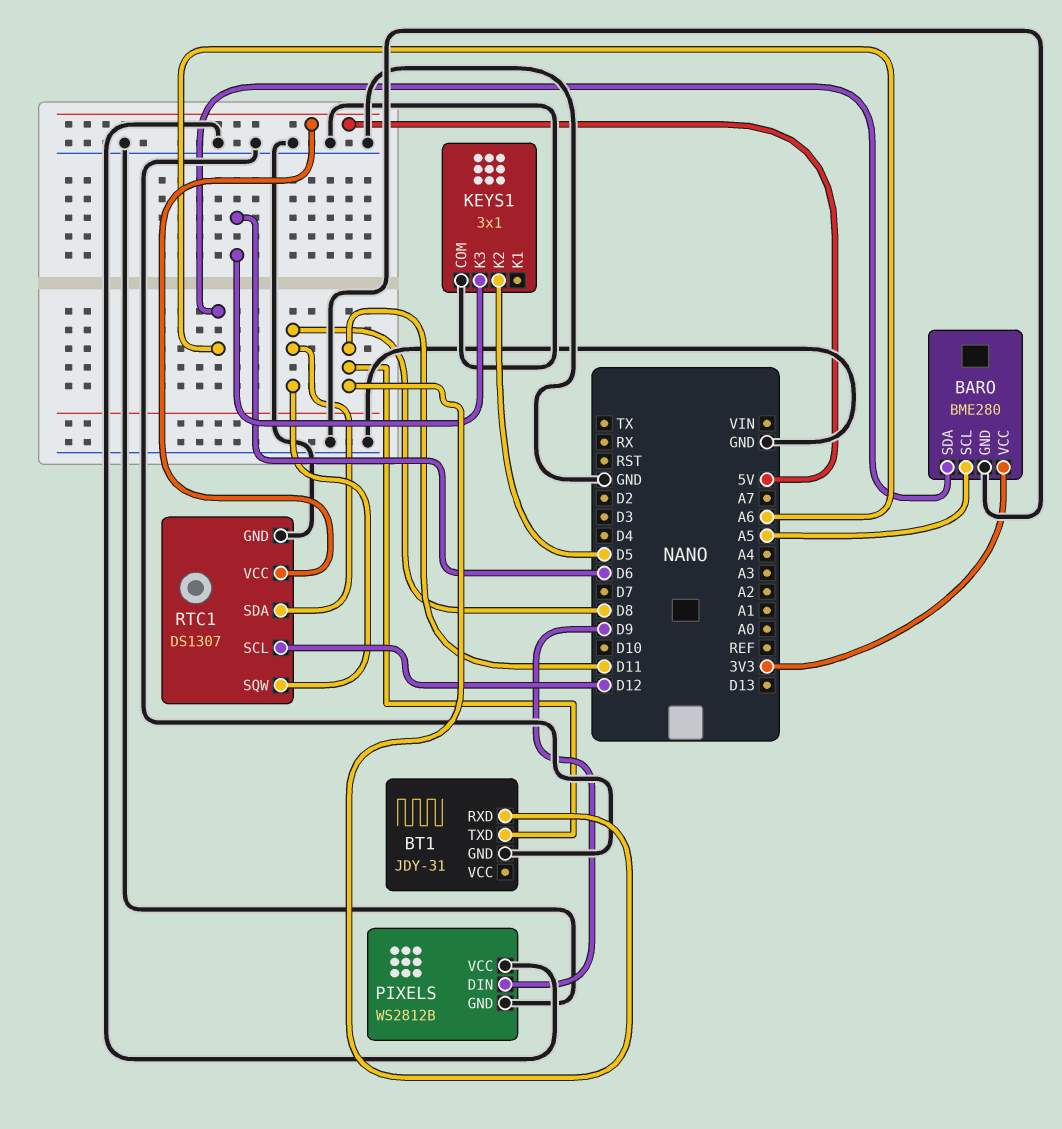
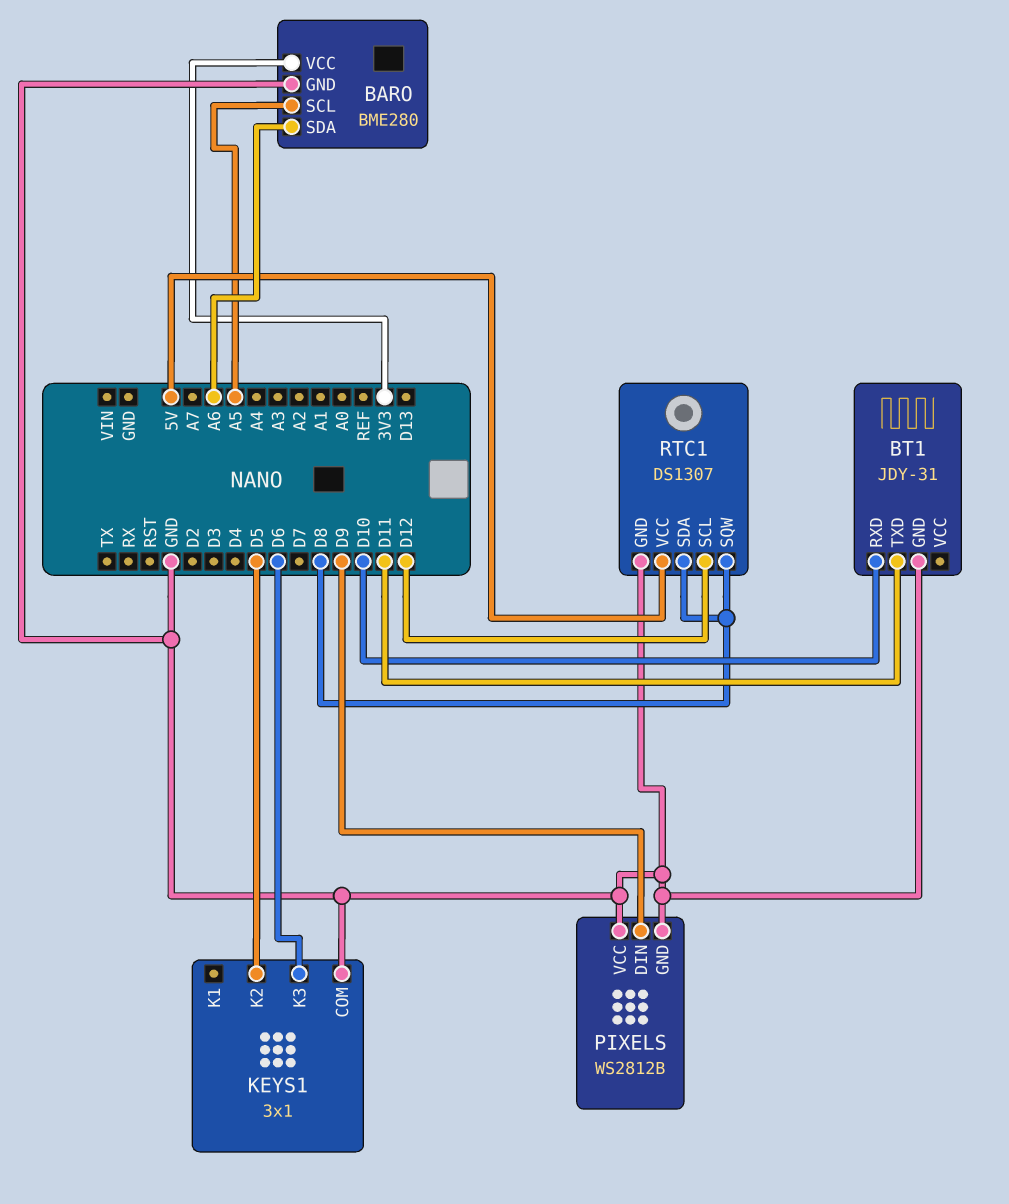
BT1 pin RXD: D11 -> D10

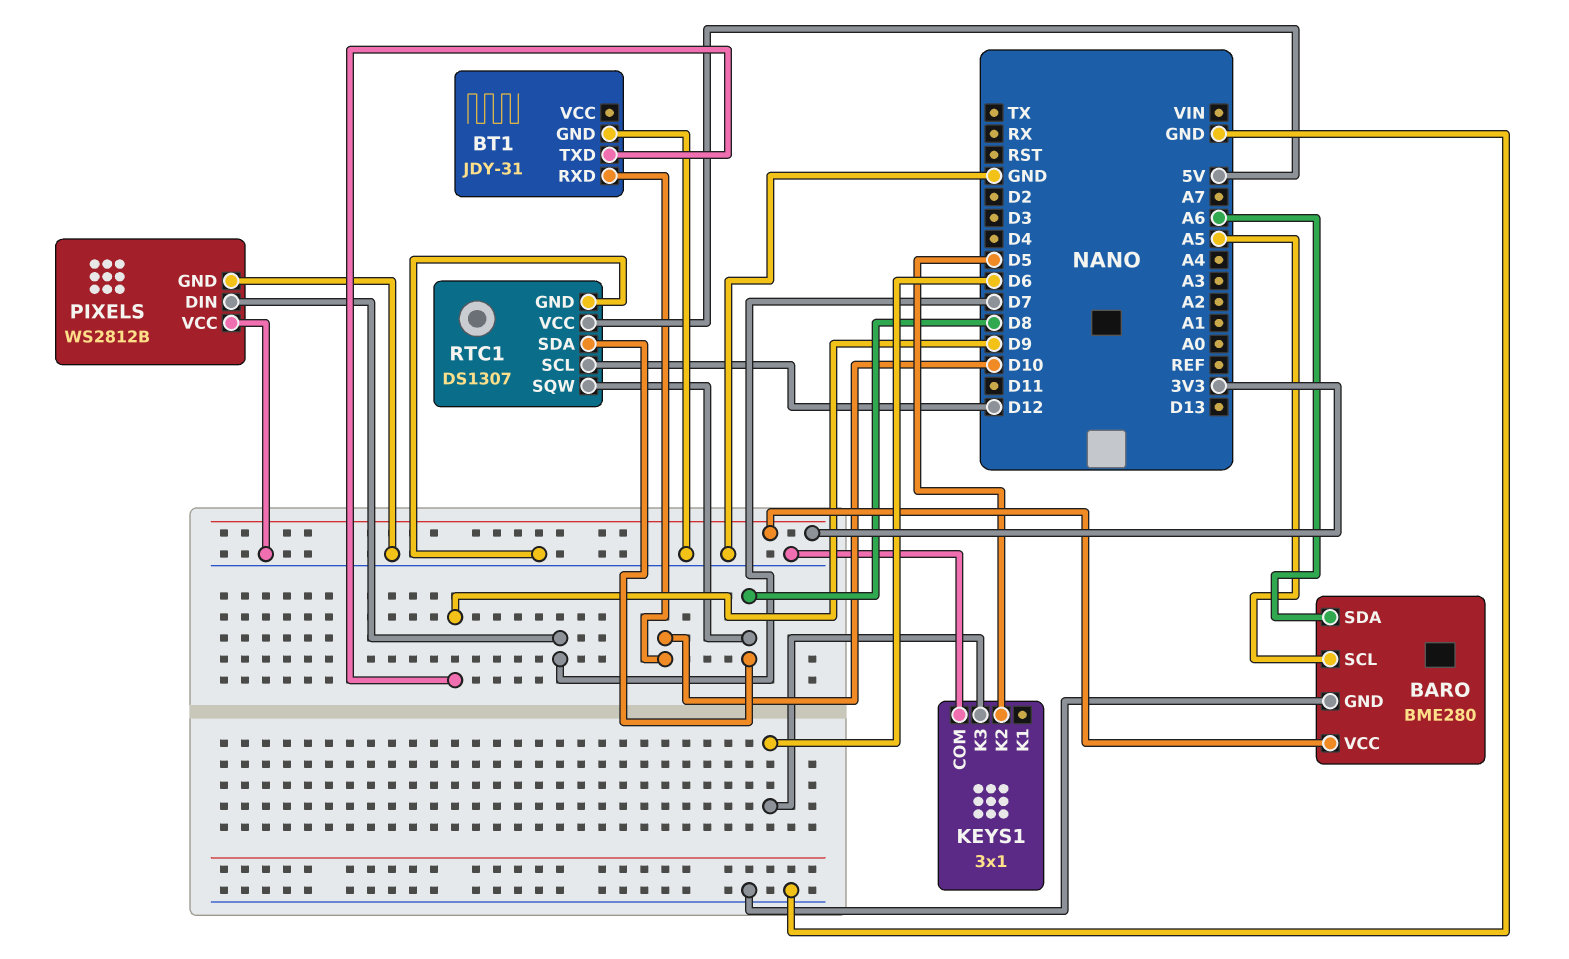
BT1 pin TXD: D11 -> D9
PIXELS pin DIN: D9 -> D7

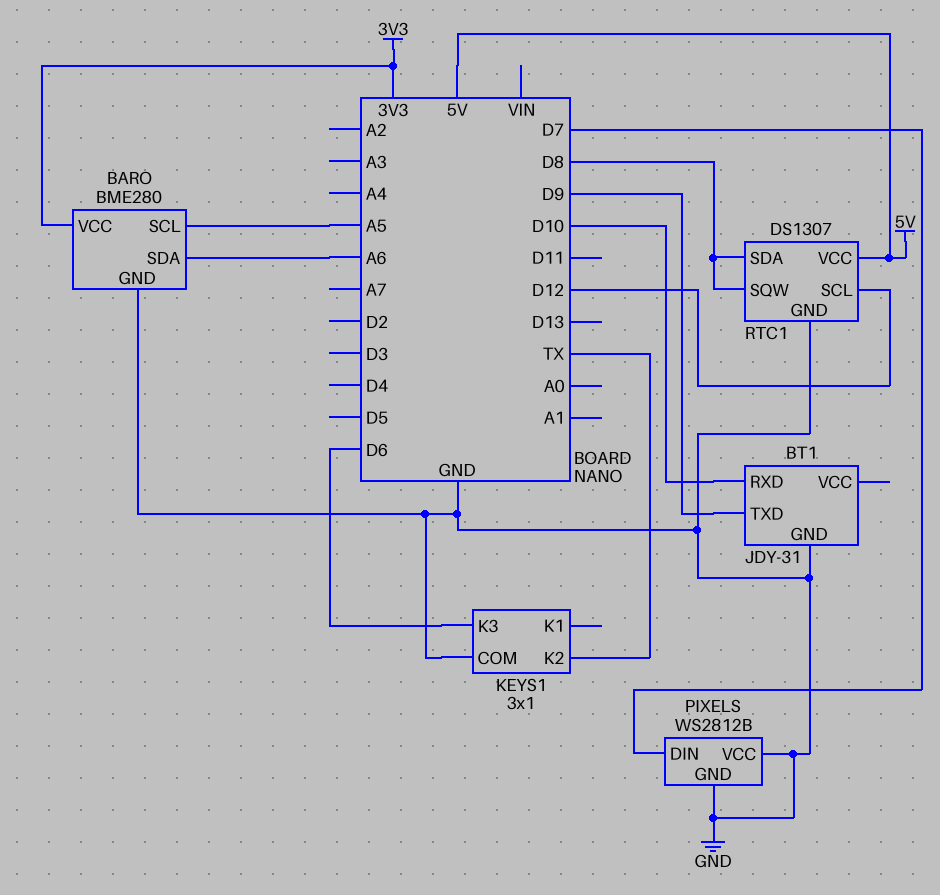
KEYS1 pin K2: D5 -> TX

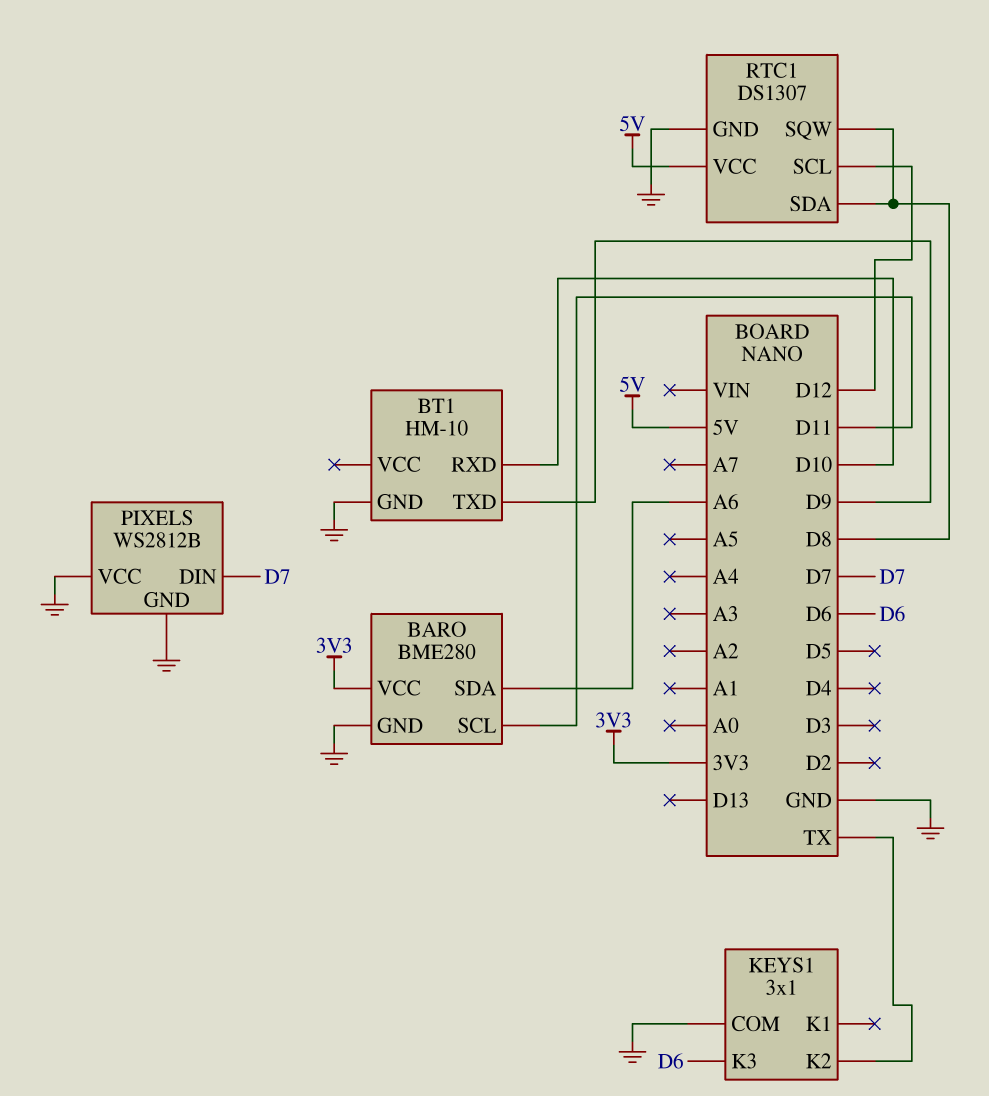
BARO pin SCL: A5 -> D11
BT1: JDY-31 -> HM-10

